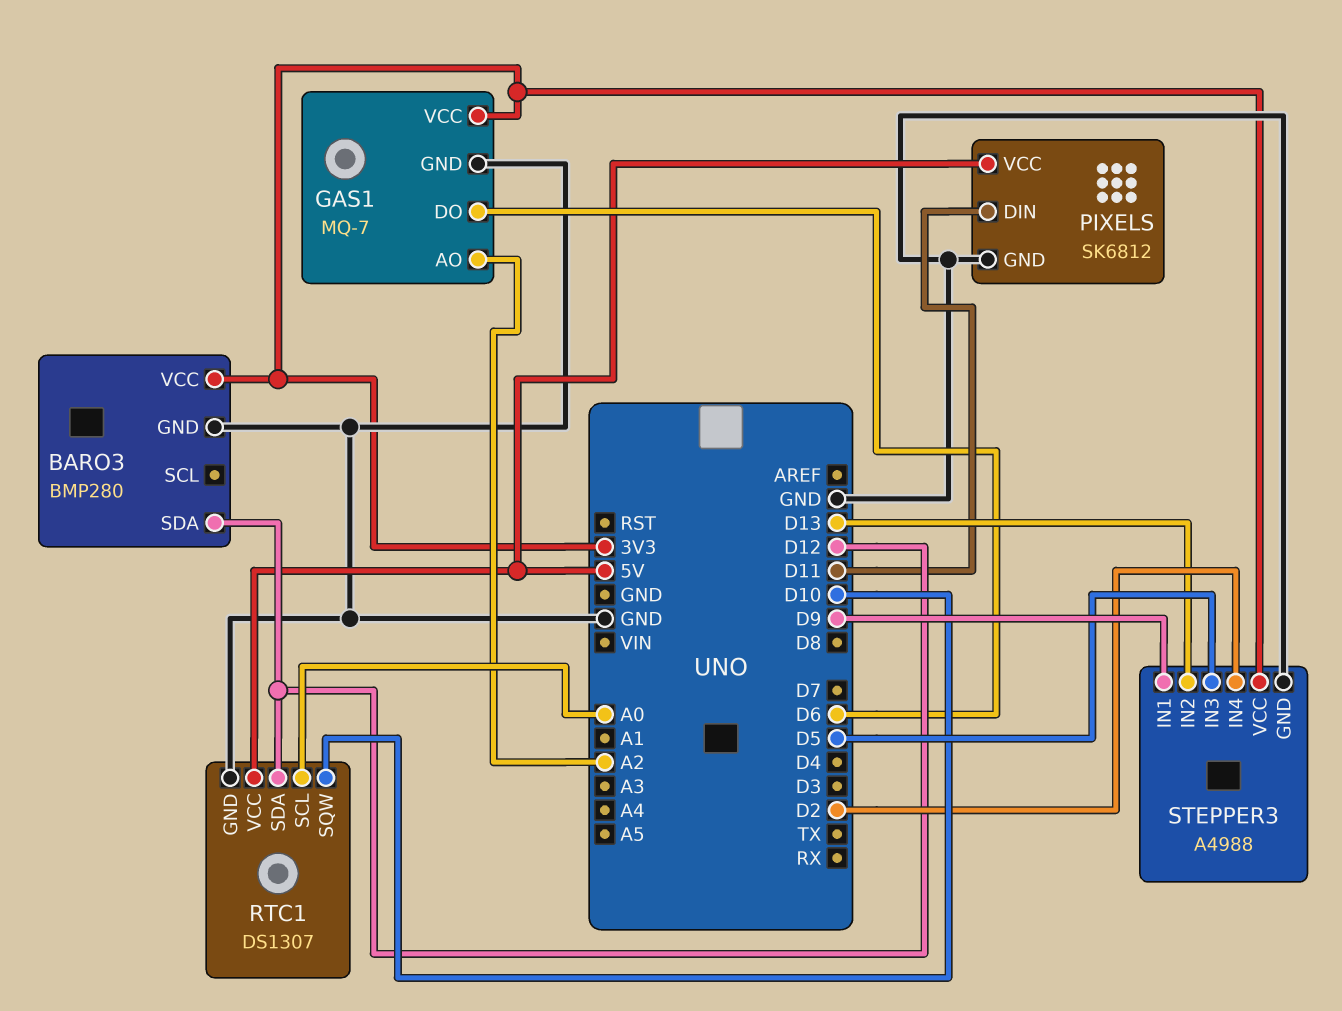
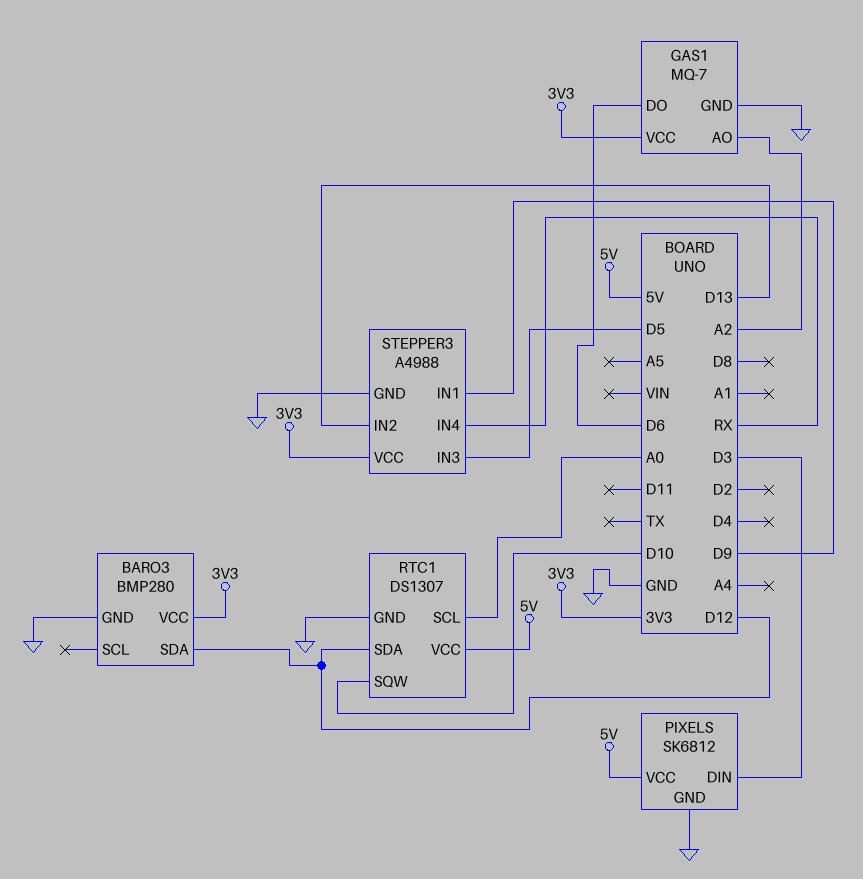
PIXELS pin DIN: D11 -> D3
STEPPER3 pin IN4: D2 -> RX

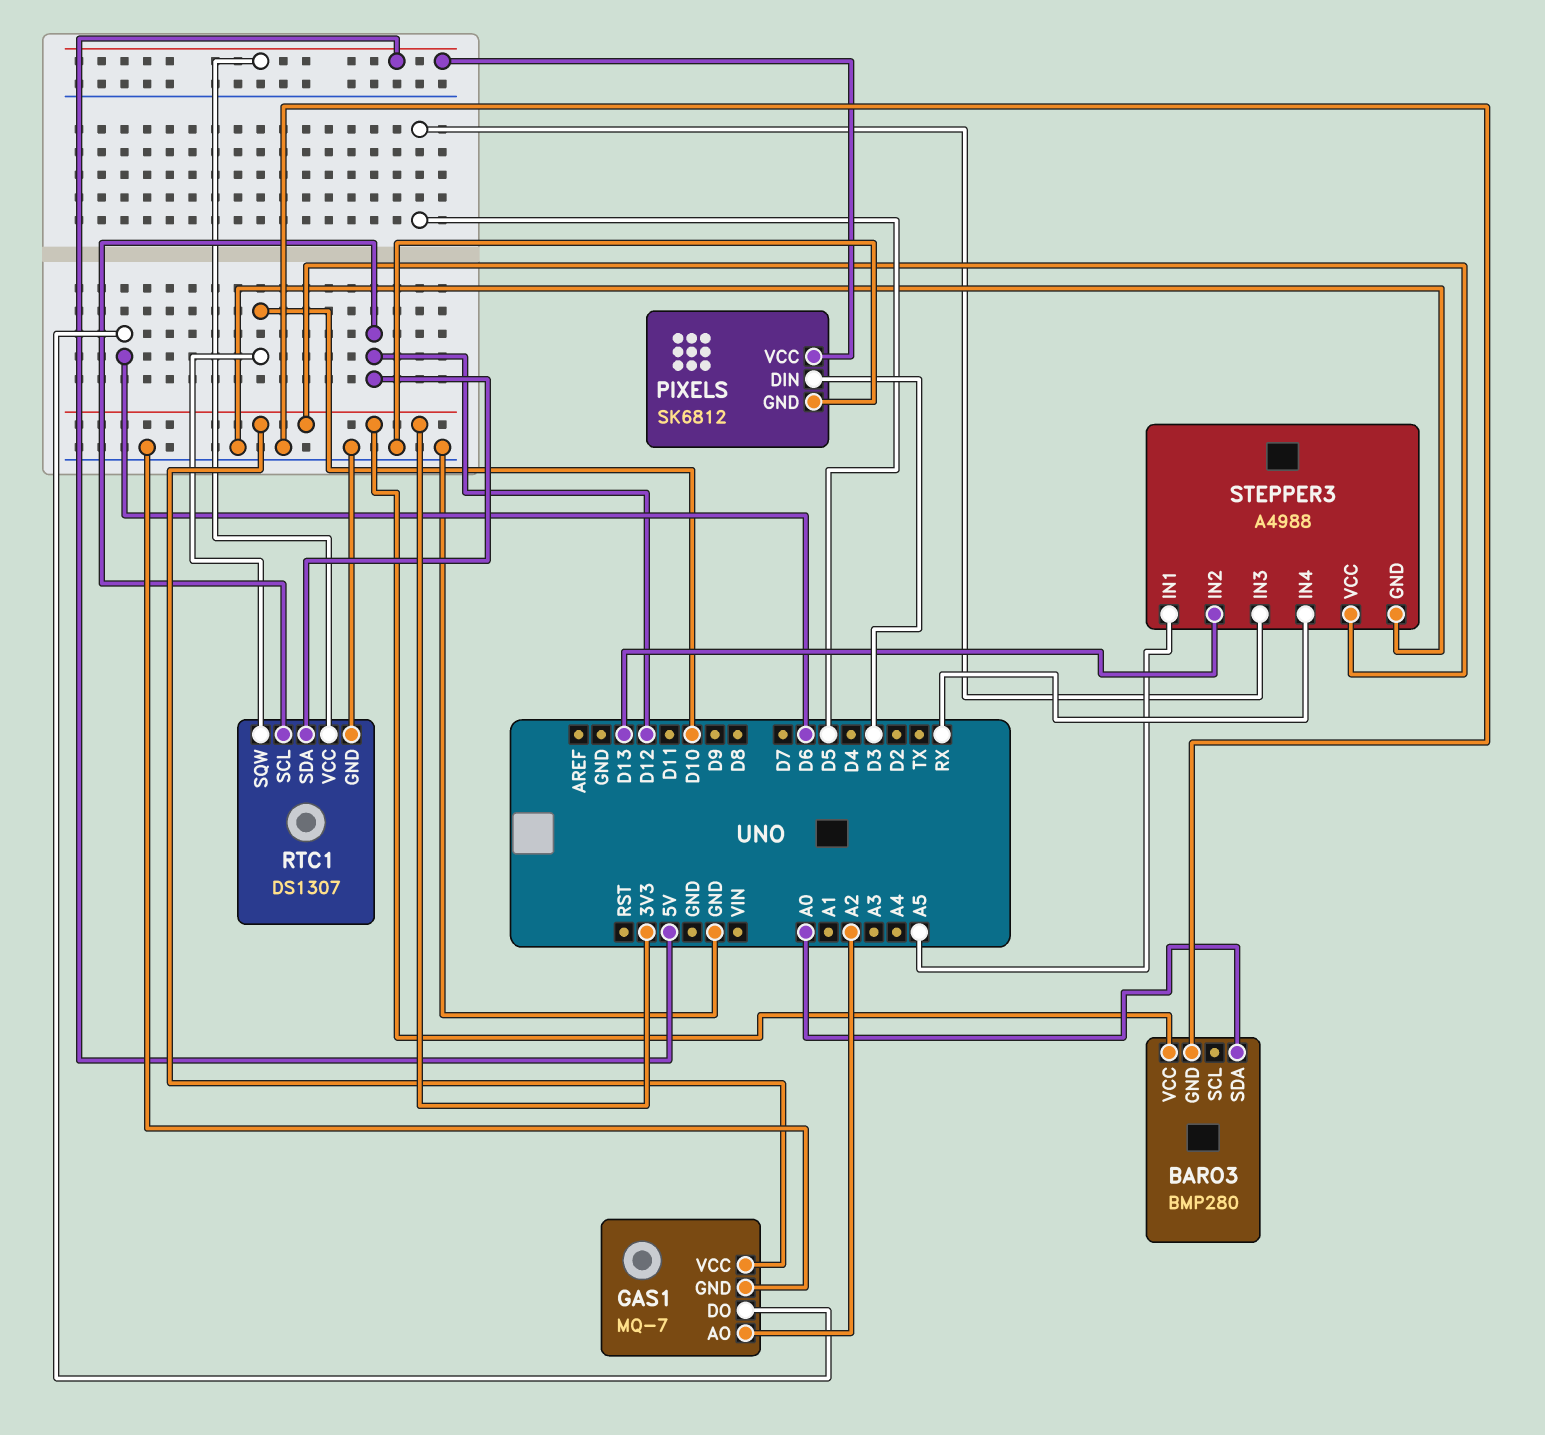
BARO3 pin SDA: D12 -> A0
RTC1 pin SCL: A0 -> D12
STEPPER3 pin IN1: D9 -> A5

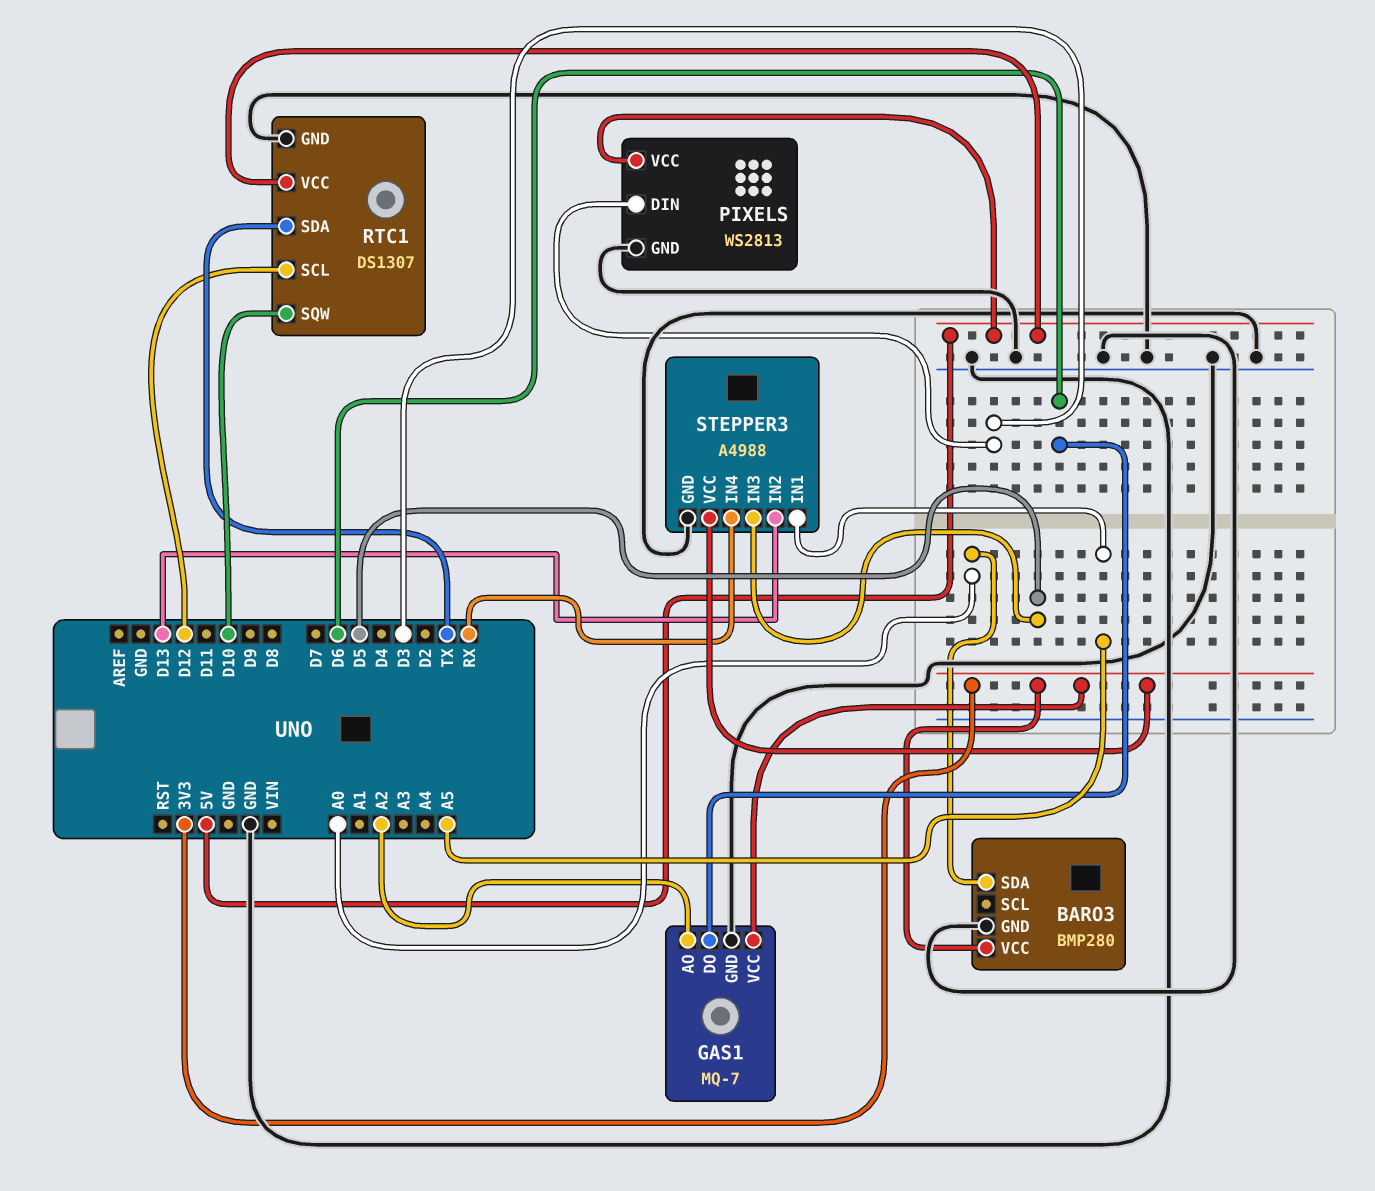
PIXELS: SK6812 -> WS2813
RTC1 pin SDA: D12 -> TX

